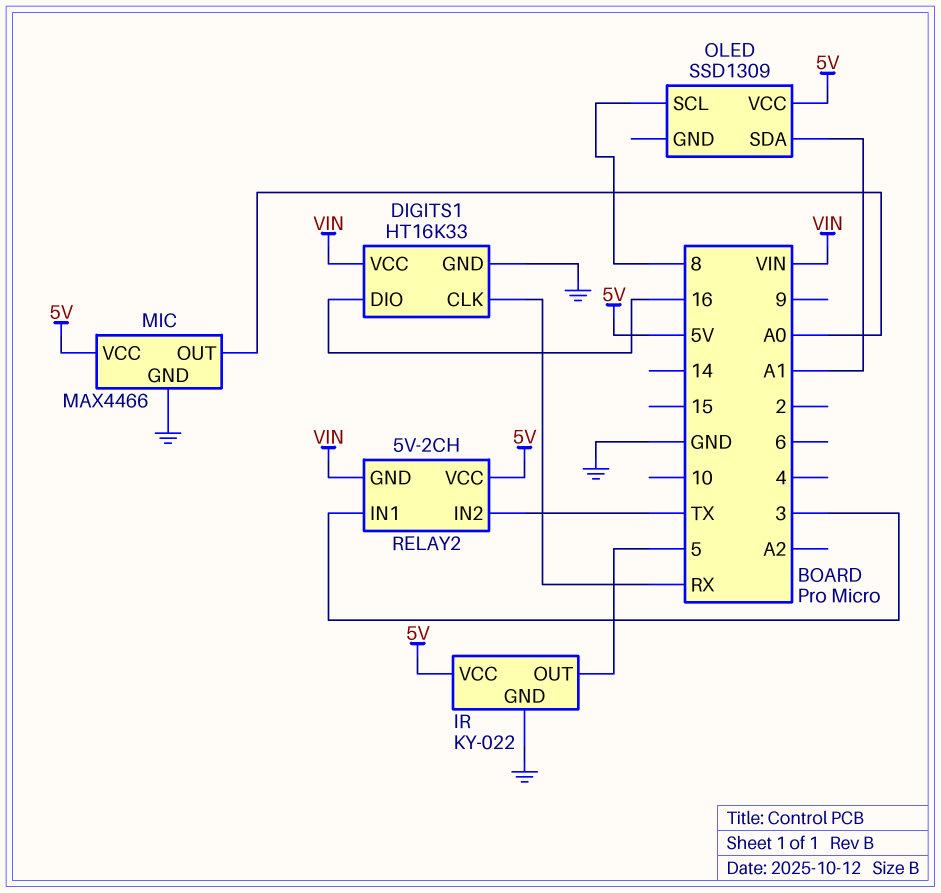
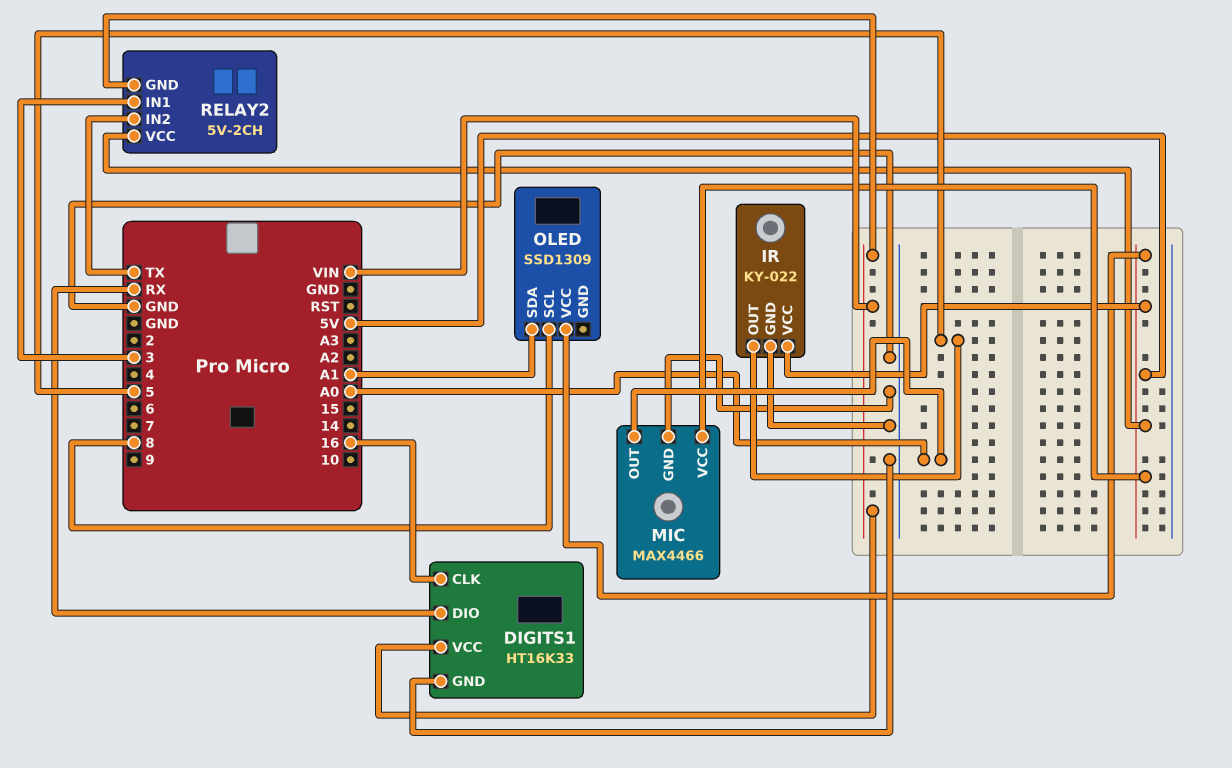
DIGITS1 pin CLK: RX -> 16
DIGITS1 pin DIO: 16 -> RX

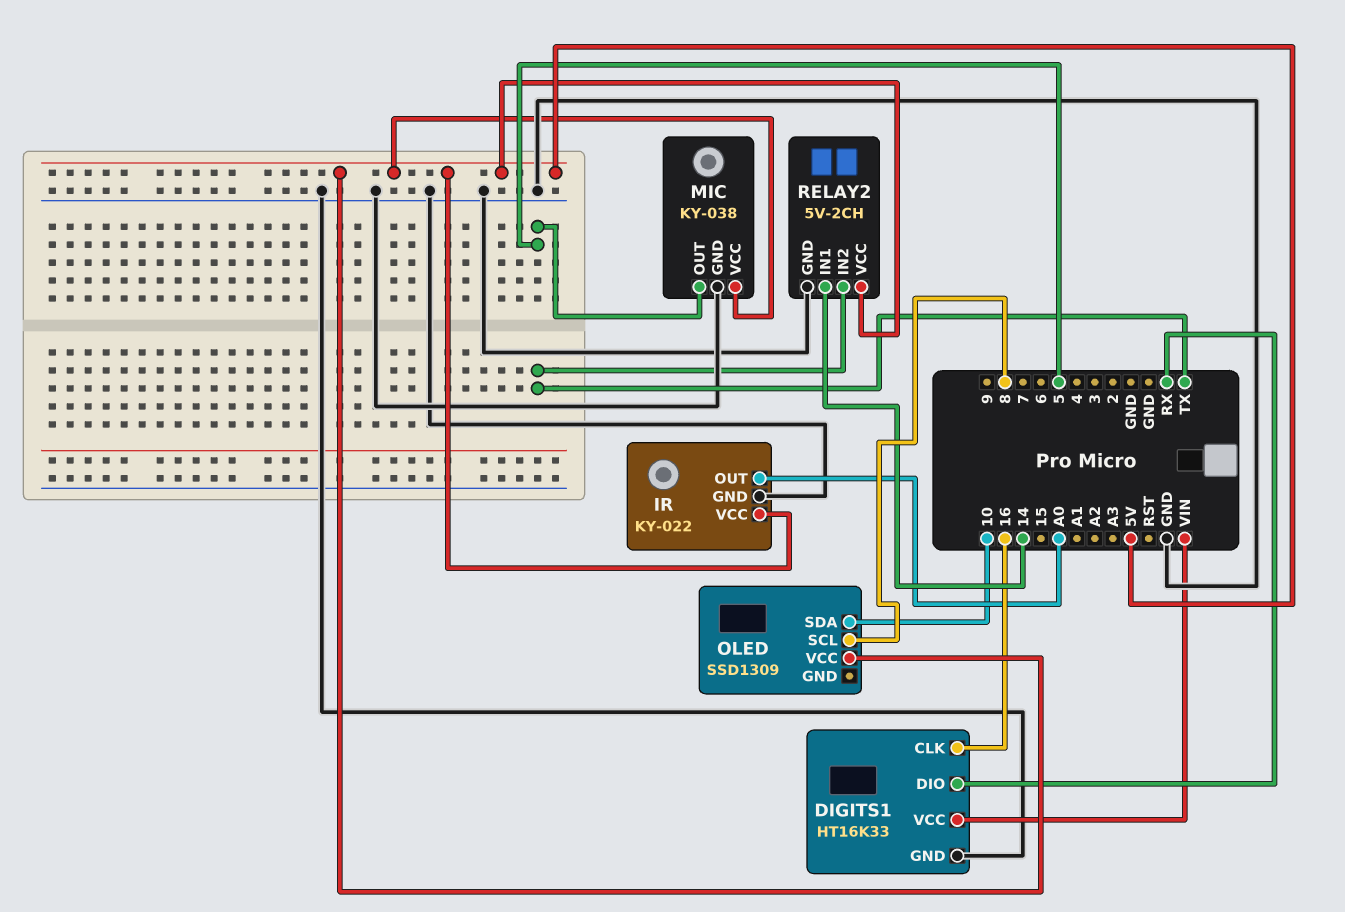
IR pin OUT: 5 -> A0
MIC: MAX4466 -> KY-038
MIC pin OUT: A0 -> 5
OLED pin SDA: A1 -> 10
RELAY2 pin GND: VIN -> GND
RELAY2 pin IN1: 3 -> 14

